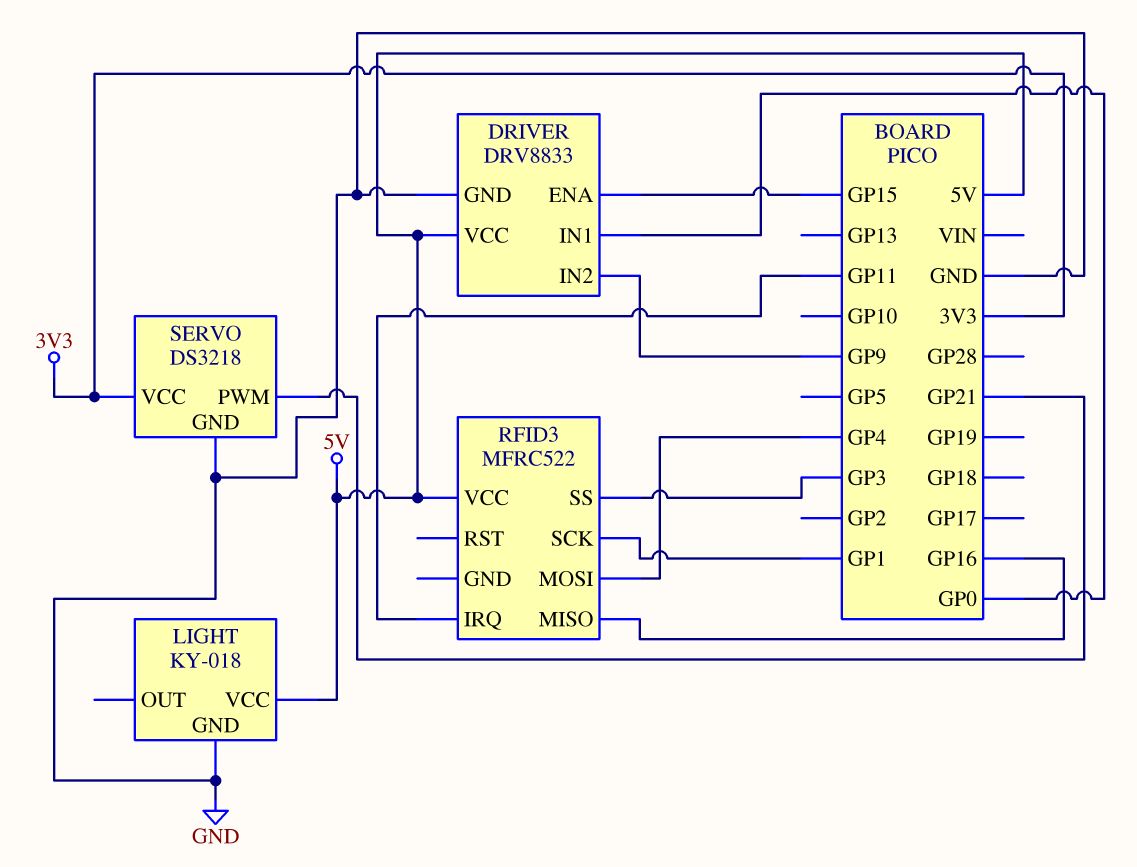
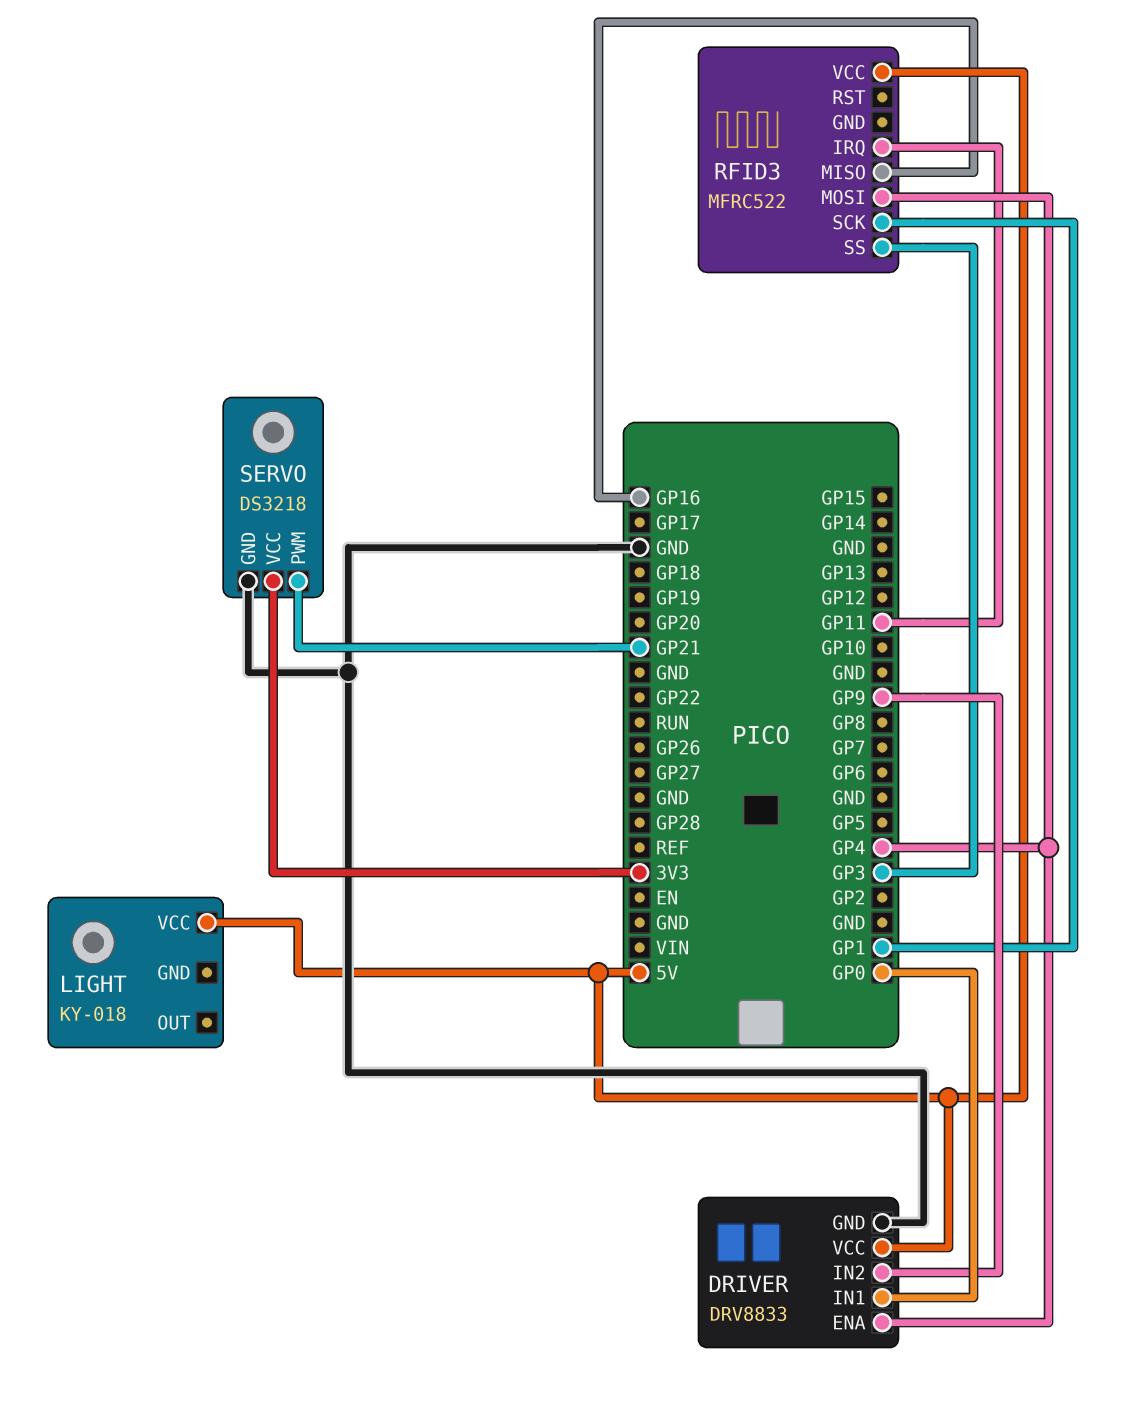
DRIVER pin ENA: GP15 -> GP4
LIGHT pin GND: GND -> none

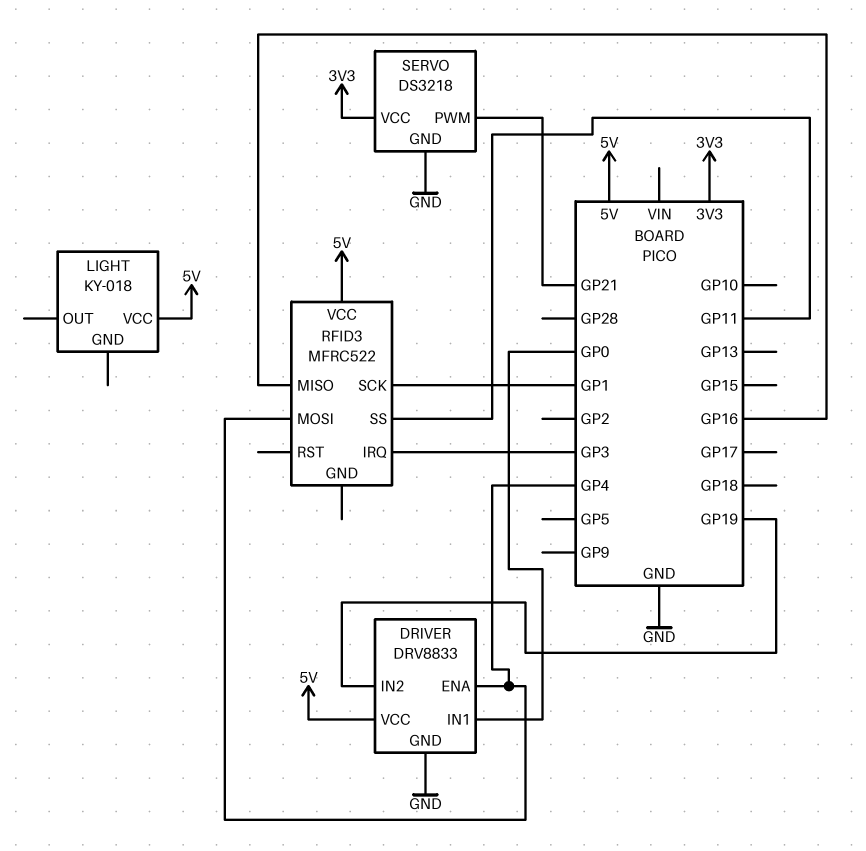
DRIVER pin IN2: GP9 -> GP19
RFID3 pin IRQ: GP11 -> GP3
RFID3 pin SS: GP3 -> GP11

